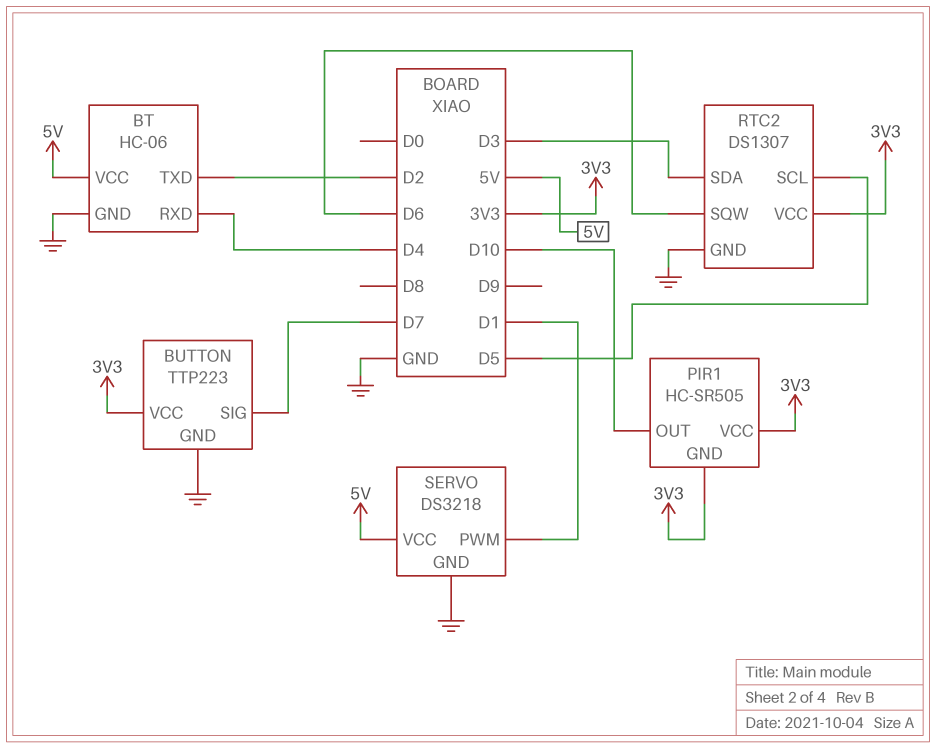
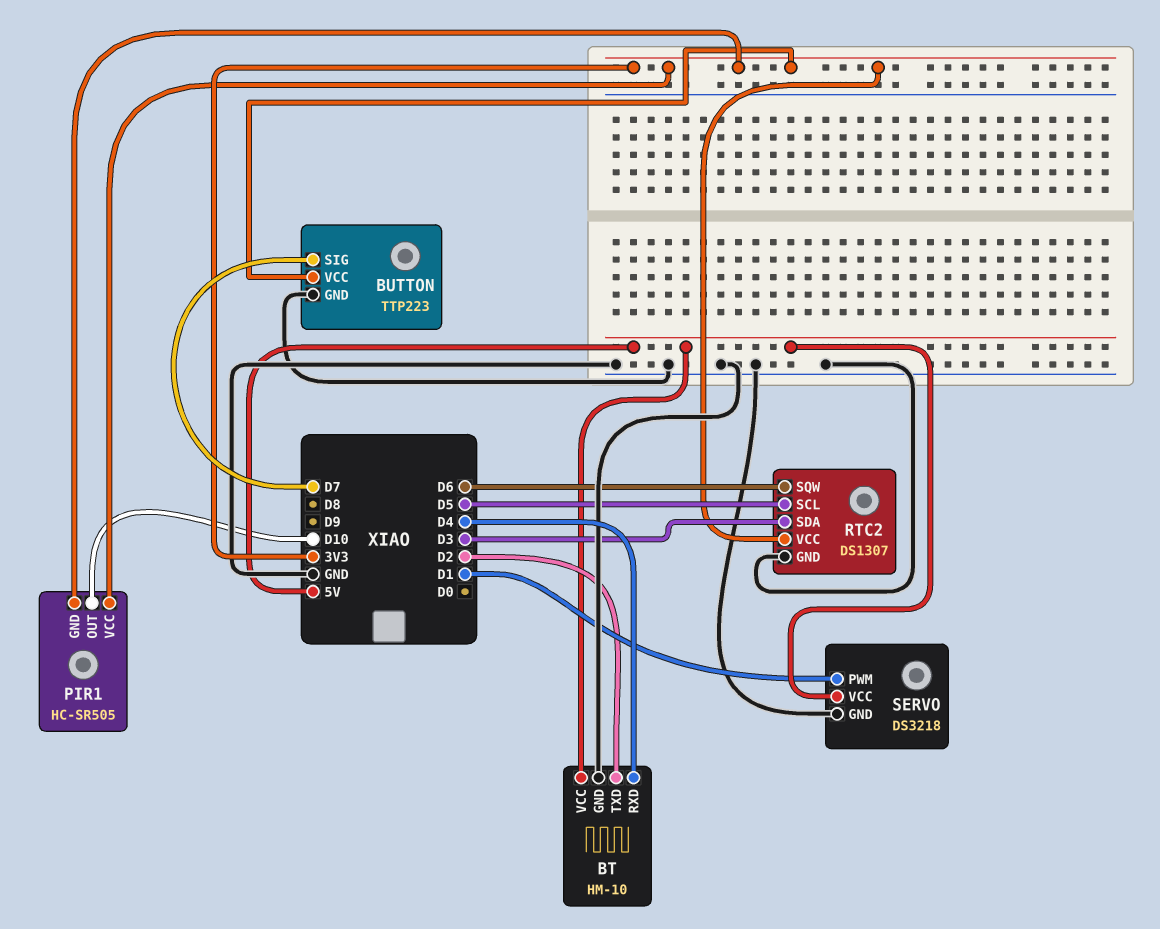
BT: HC-06 -> HM-10

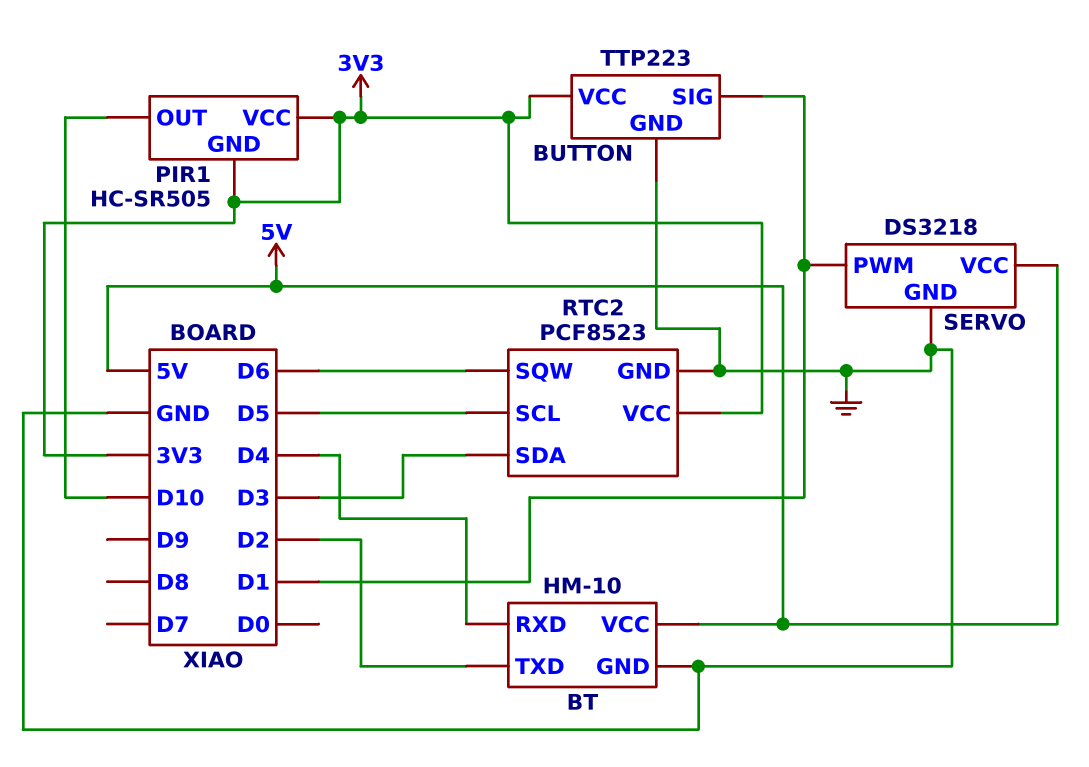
BUTTON pin SIG: D7 -> D1
RTC2: DS1307 -> PCF8523

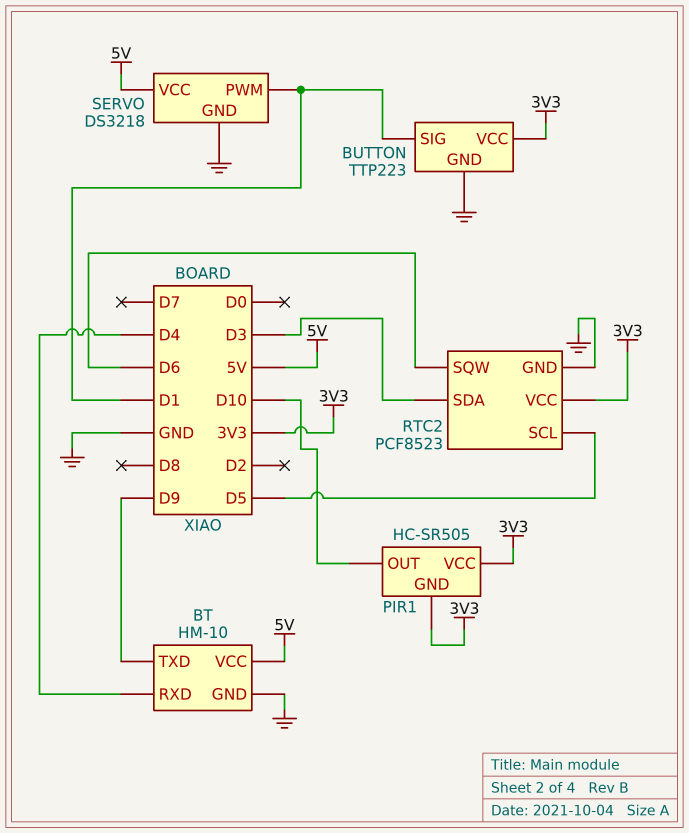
BT pin TXD: D2 -> D9

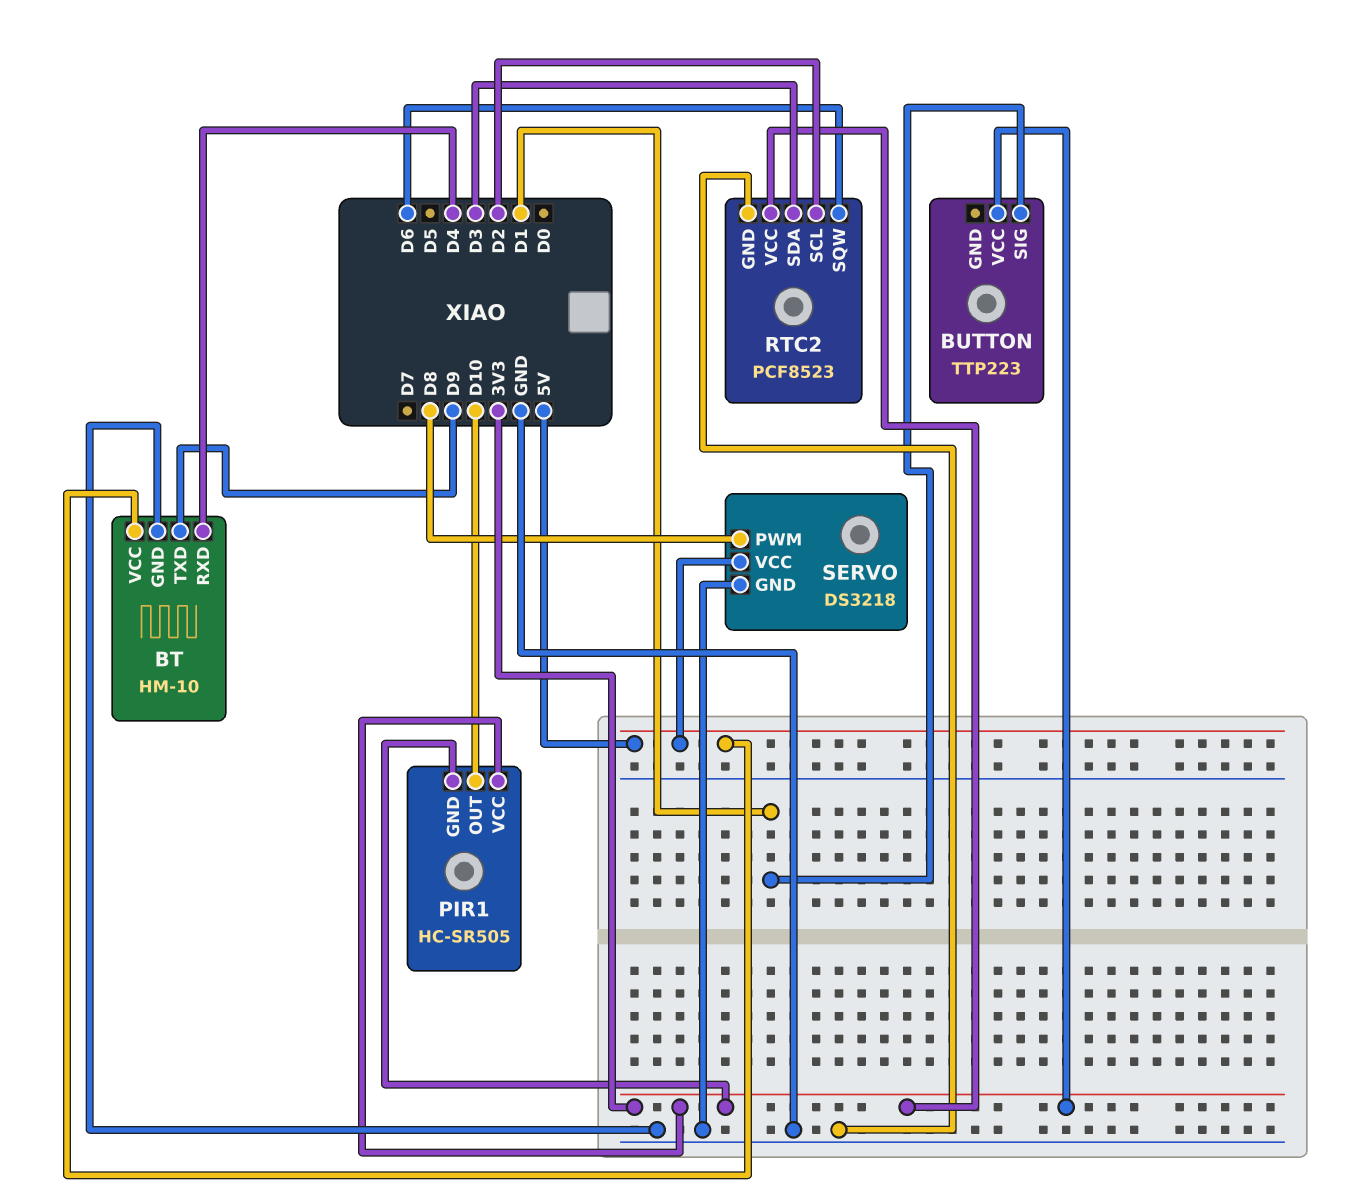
BUTTON pin GND: GND -> none
RTC2 pin SCL: D5 -> D2
SERVO pin PWM: D1 -> D8

